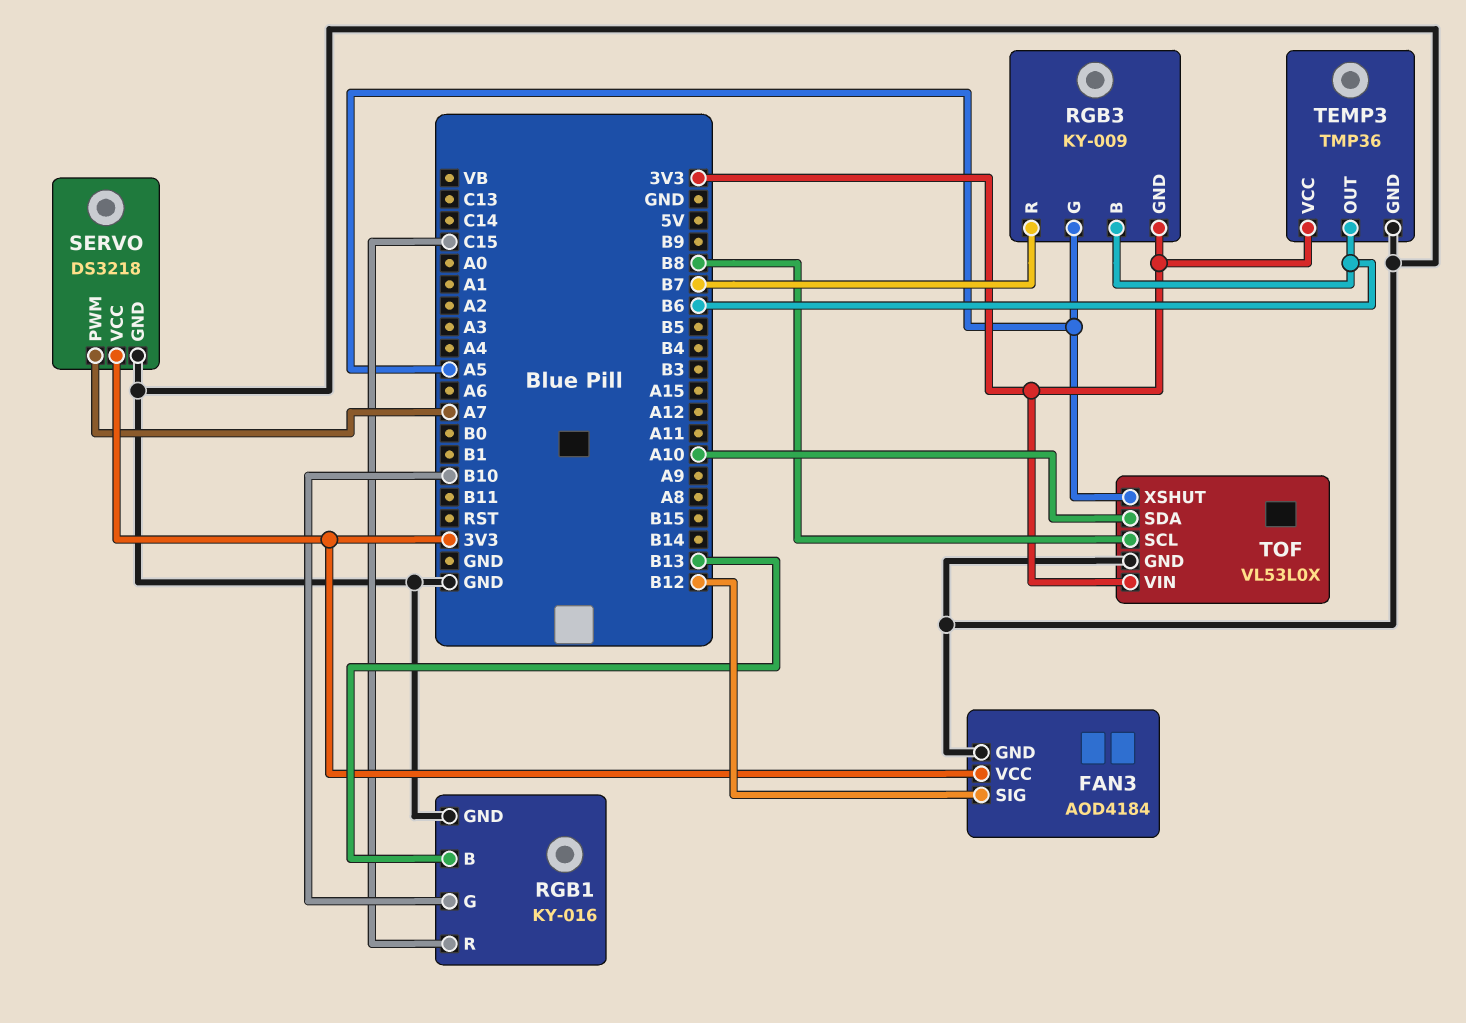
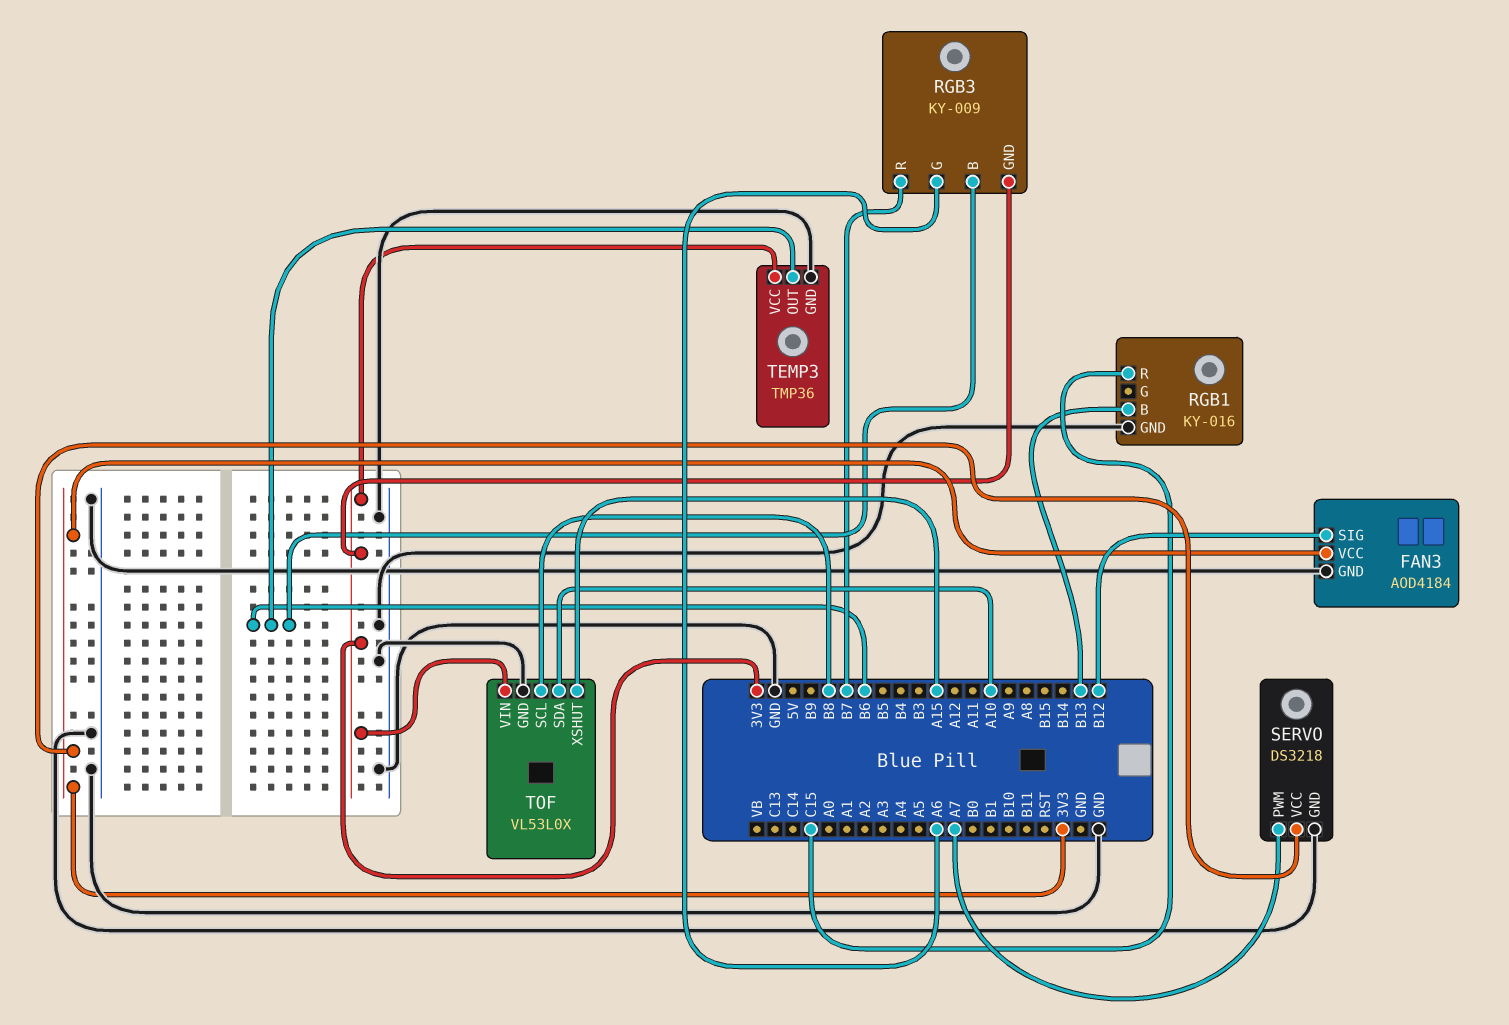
RGB1 pin G: B10 -> none
RGB3 pin G: A5 -> A6
TOF pin XSHUT: A5 -> A15

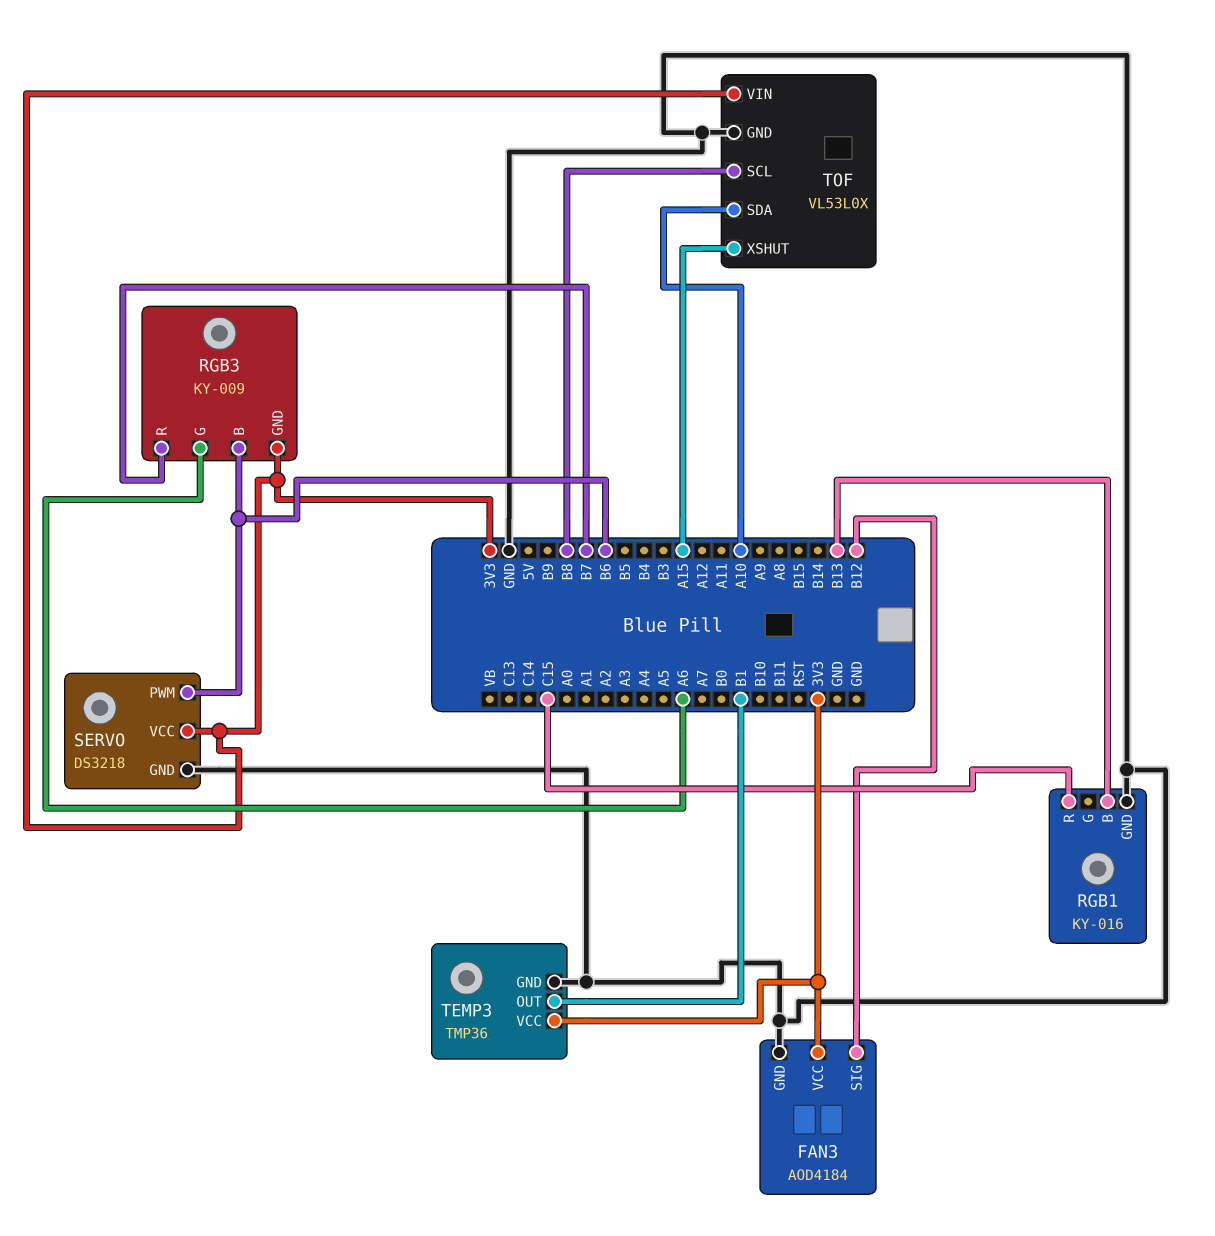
SERVO pin PWM: A7 -> B6
TEMP3 pin OUT: B6 -> B1

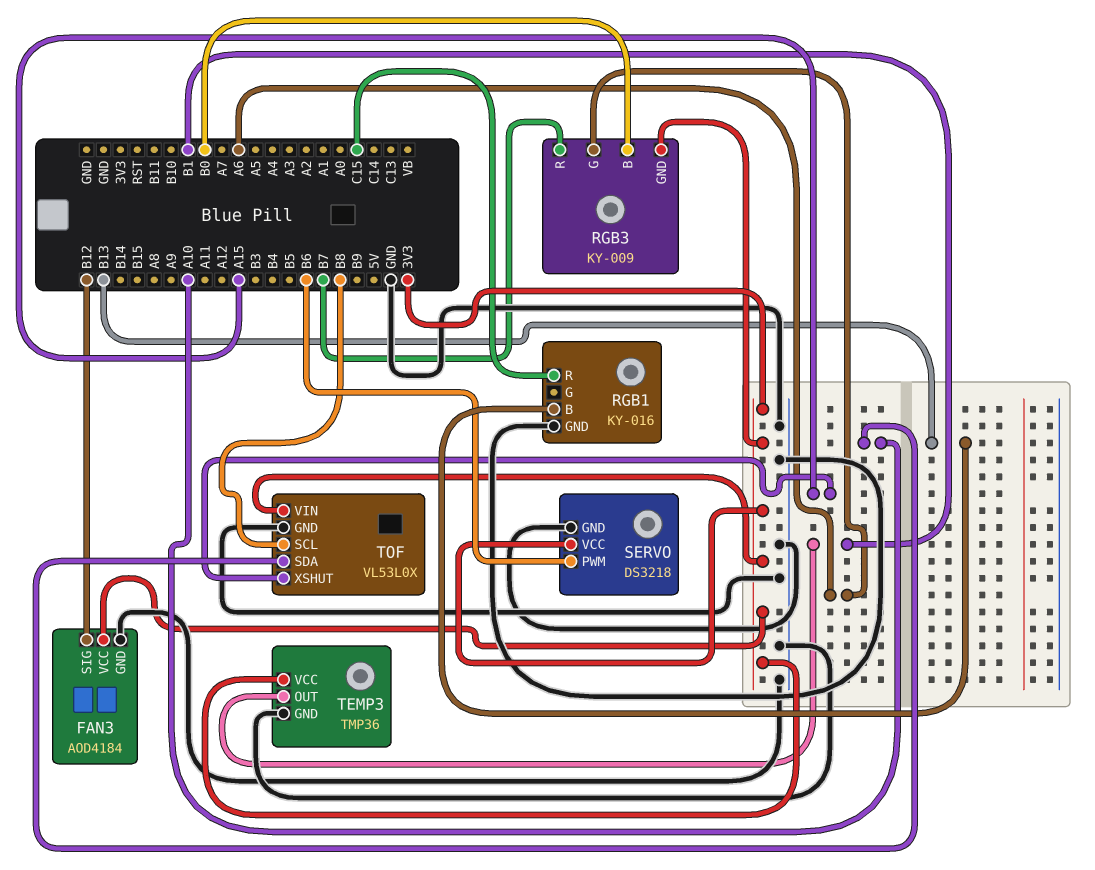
RGB3 pin B: B6 -> B0

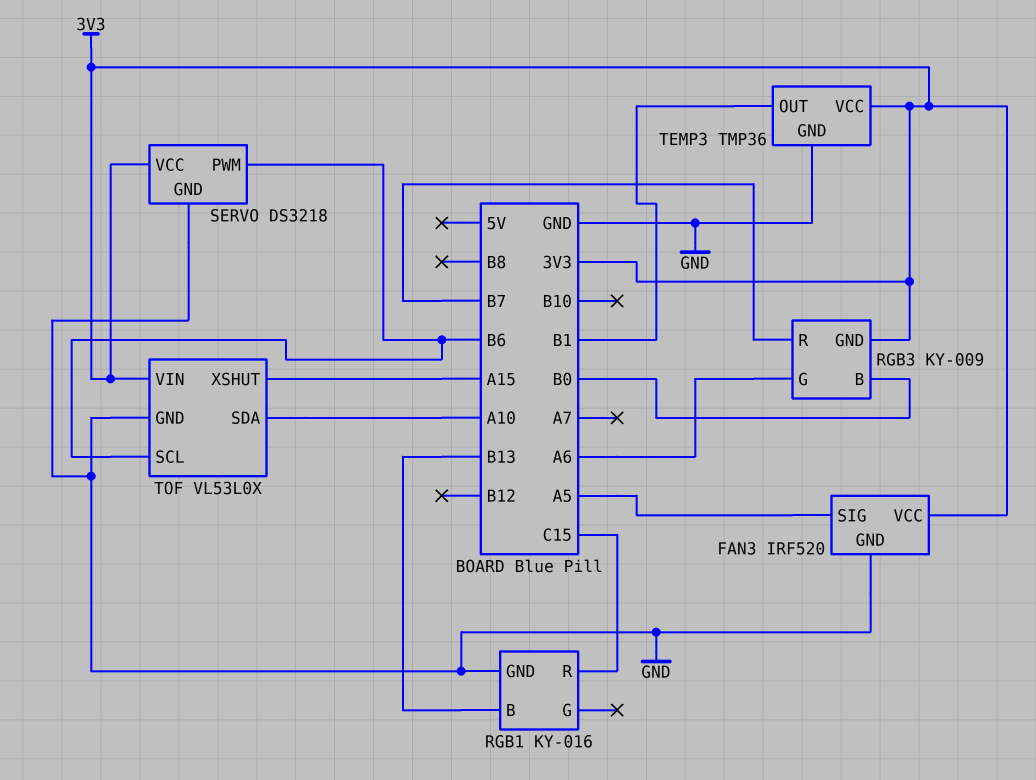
FAN3: AOD4184 -> IRF520
FAN3 pin SIG: B12 -> A5
TOF pin SCL: B8 -> B6

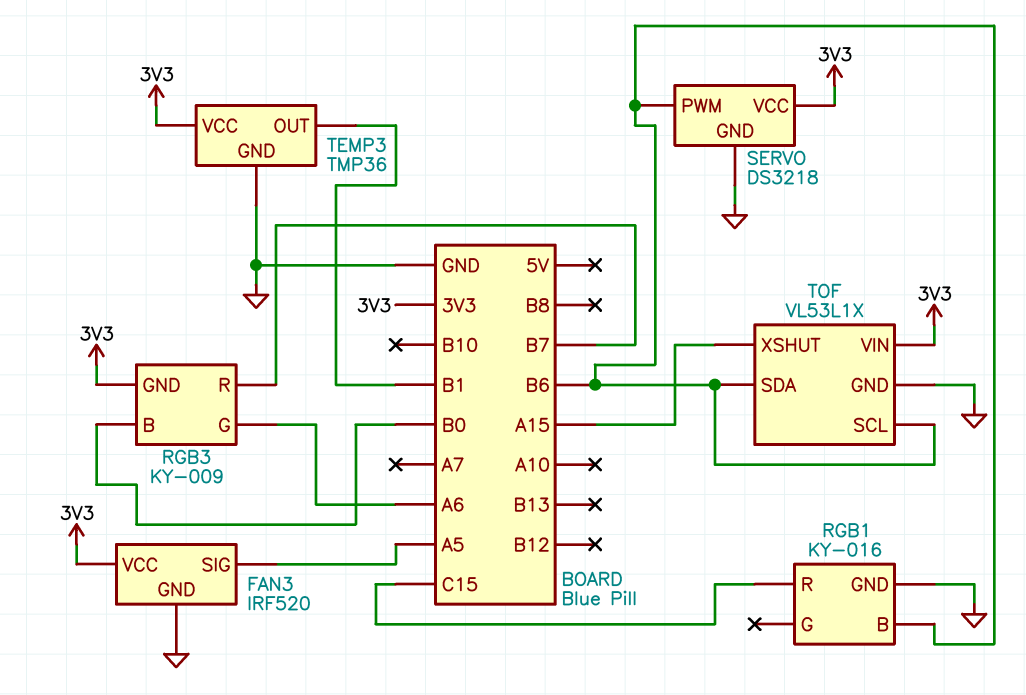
RGB1 pin B: B13 -> B6
TOF: VL53L0X -> VL53L1X
TOF pin SDA: A10 -> B6

